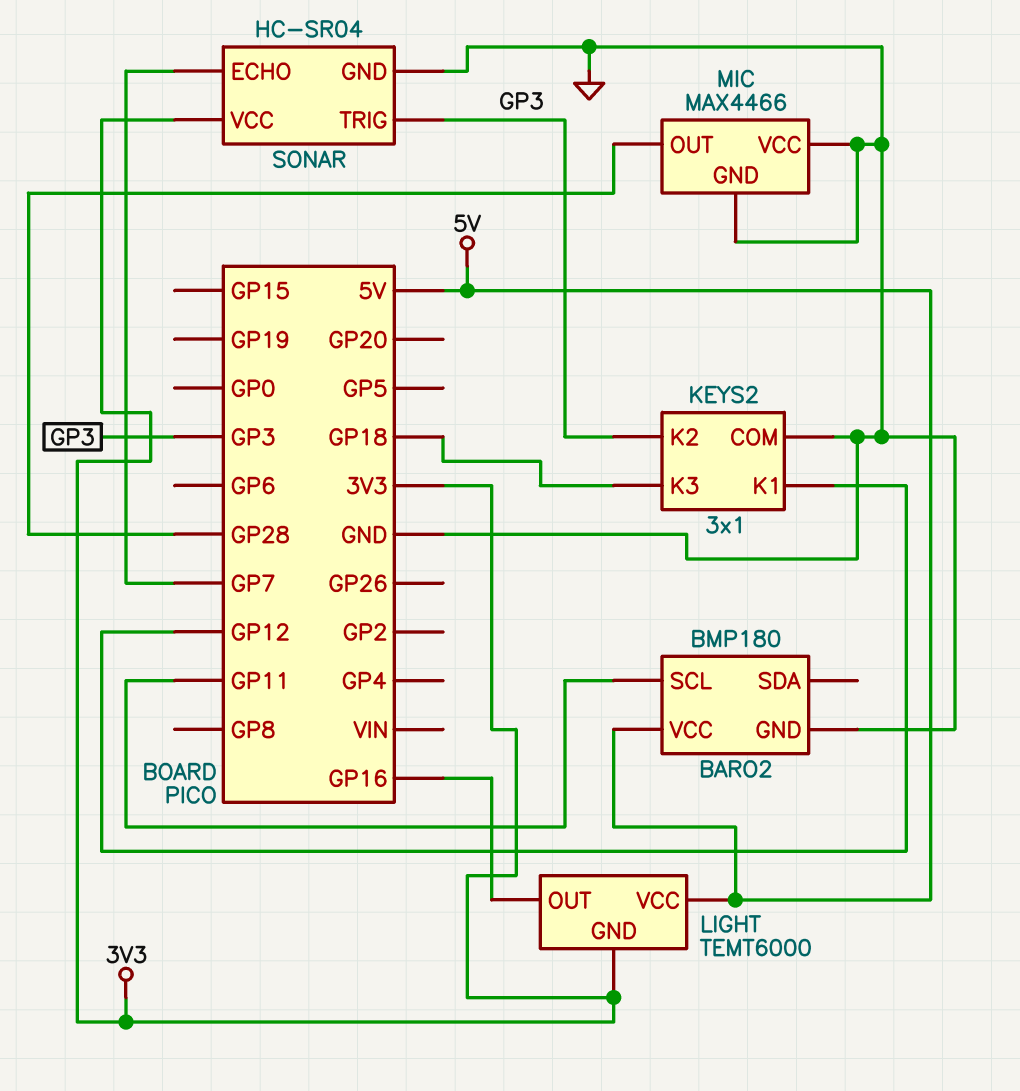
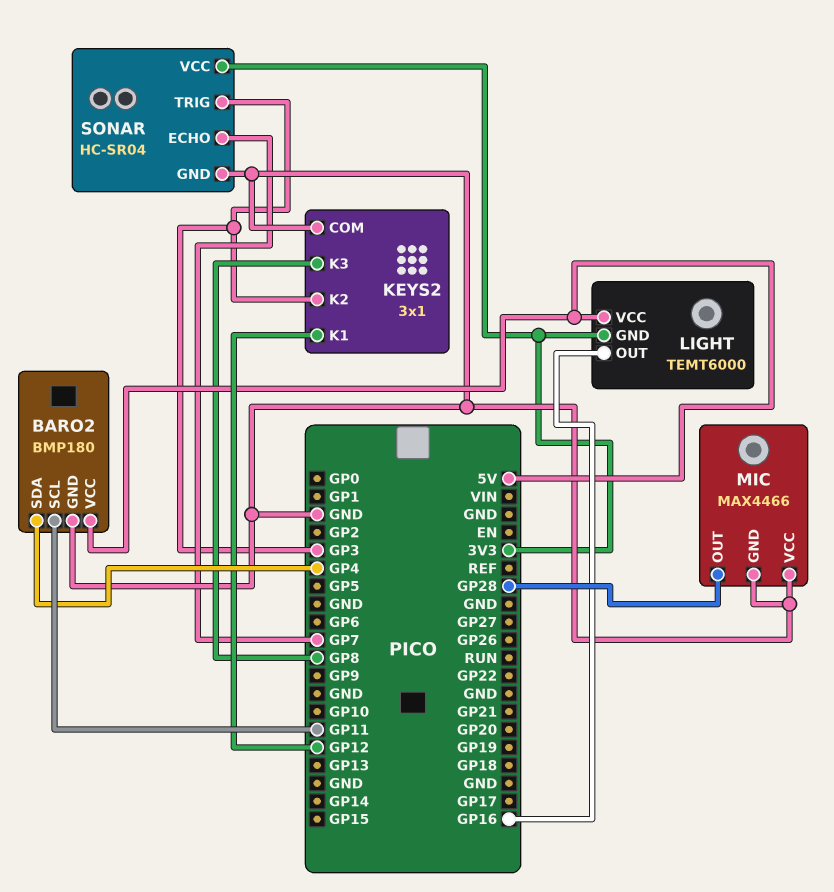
BARO2 pin SDA: none -> GP4
KEYS2 pin K3: GP18 -> GP8

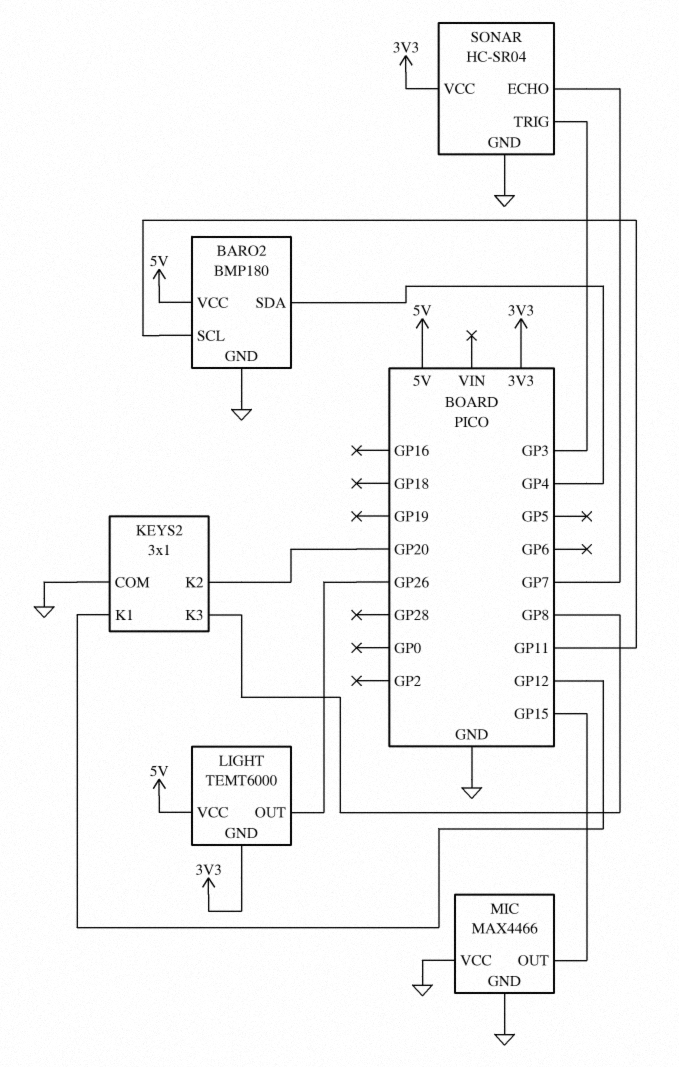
KEYS2 pin K2: GP3 -> GP20
LIGHT pin OUT: GP16 -> GP26
MIC pin OUT: GP28 -> GP15

